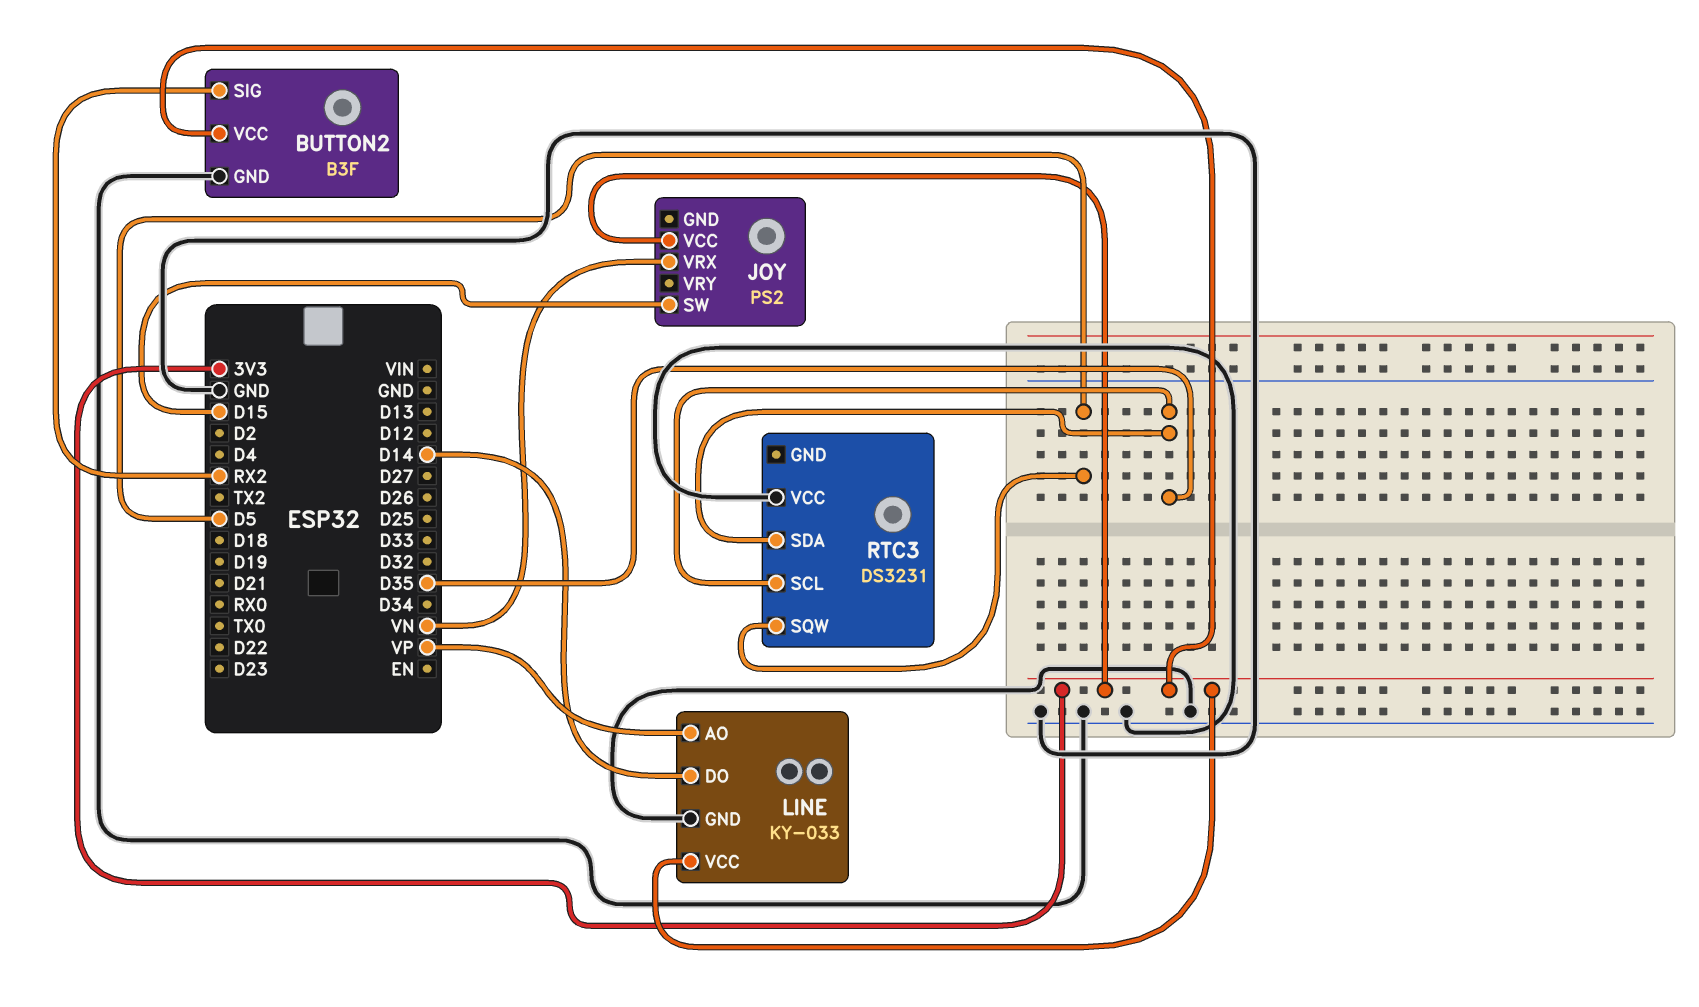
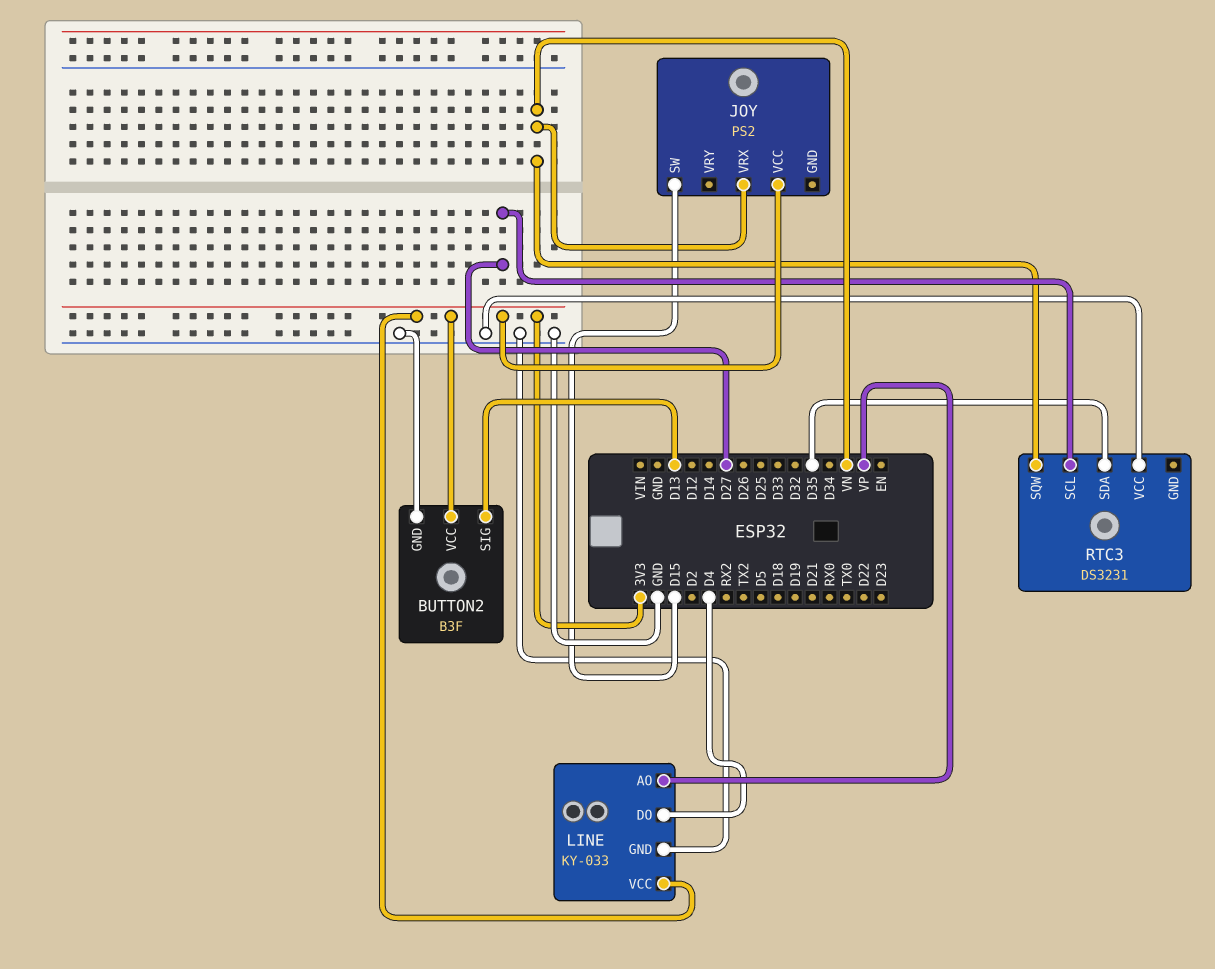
BUTTON2 pin SIG: RX2 -> D13
LINE pin DO: D14 -> D4
RTC3 pin SCL: D35 -> D27
RTC3 pin SQW: D5 -> VN

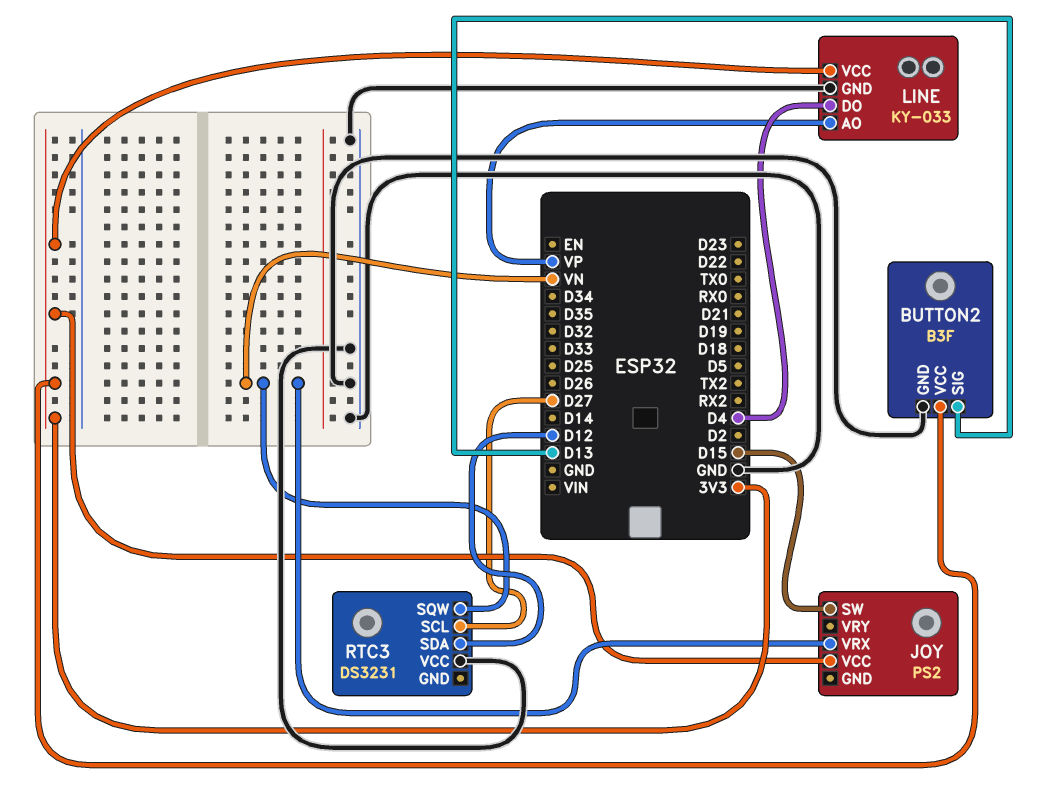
RTC3 pin SDA: D35 -> D12

